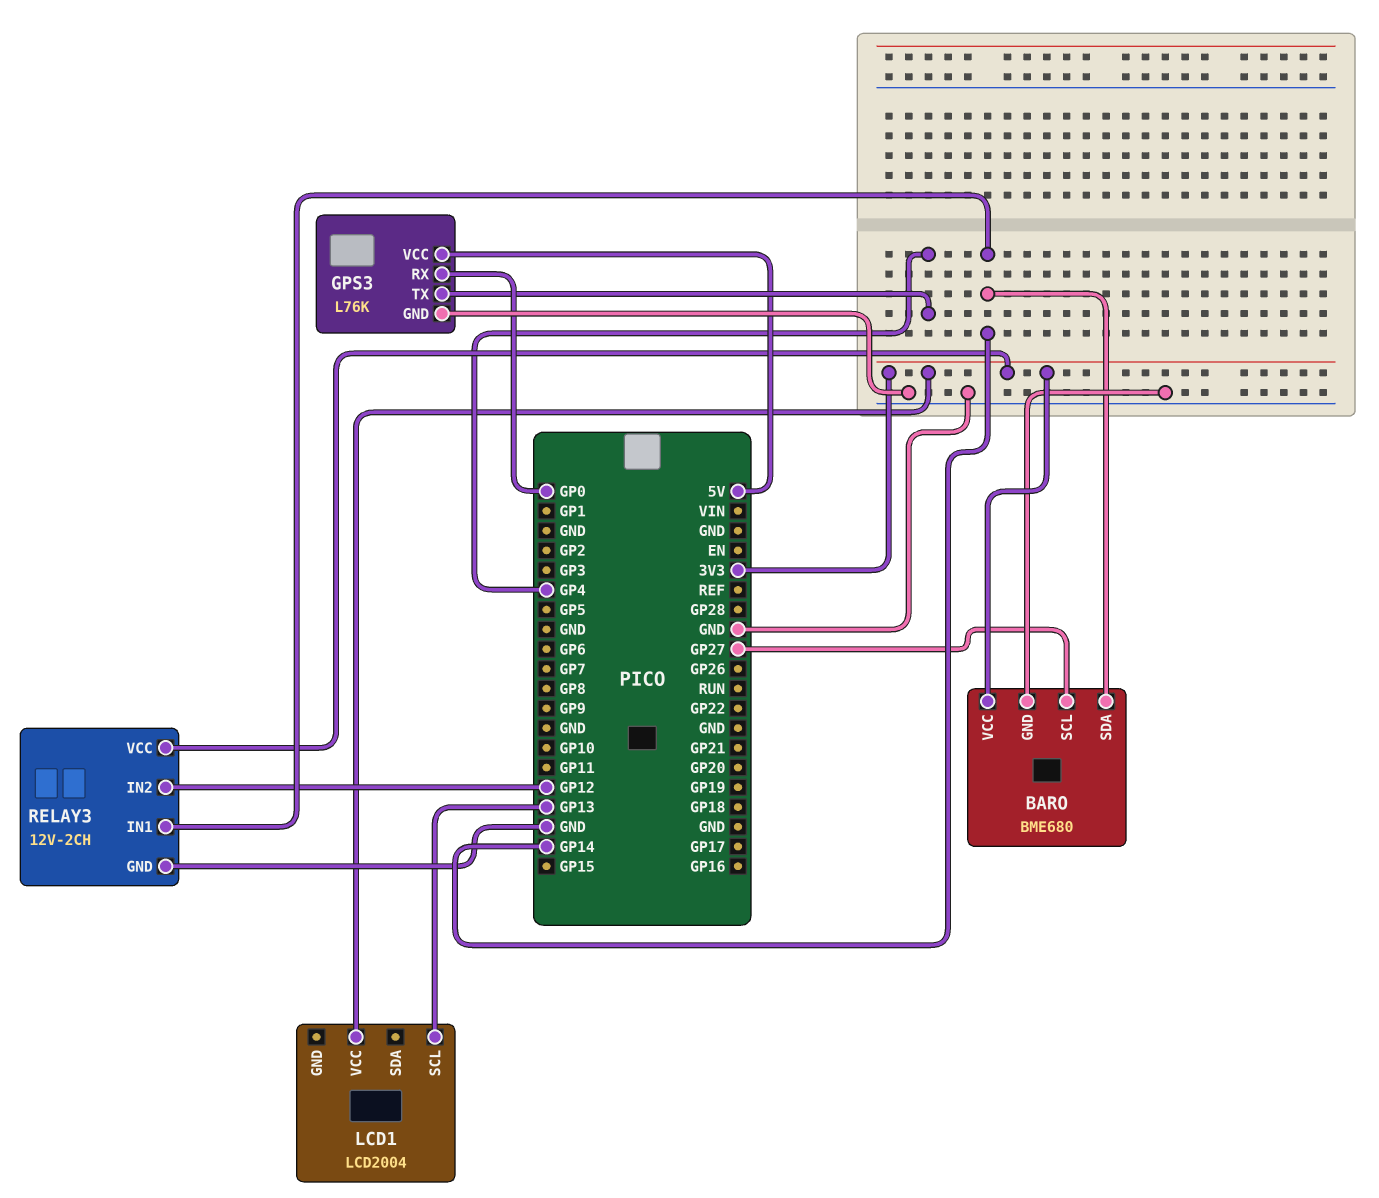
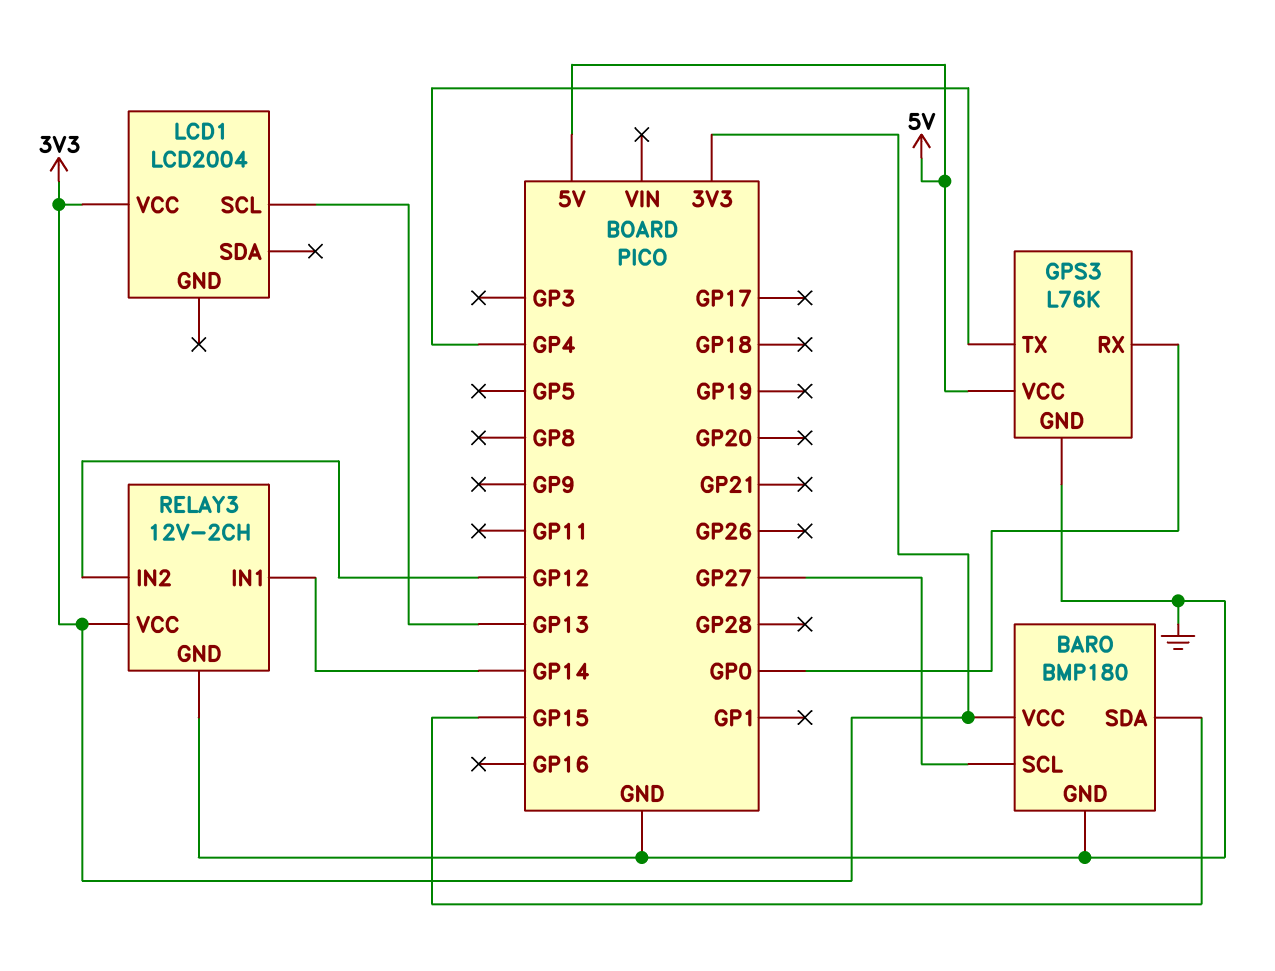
BARO: BME680 -> BMP180
BARO pin SDA: GP14 -> GP15

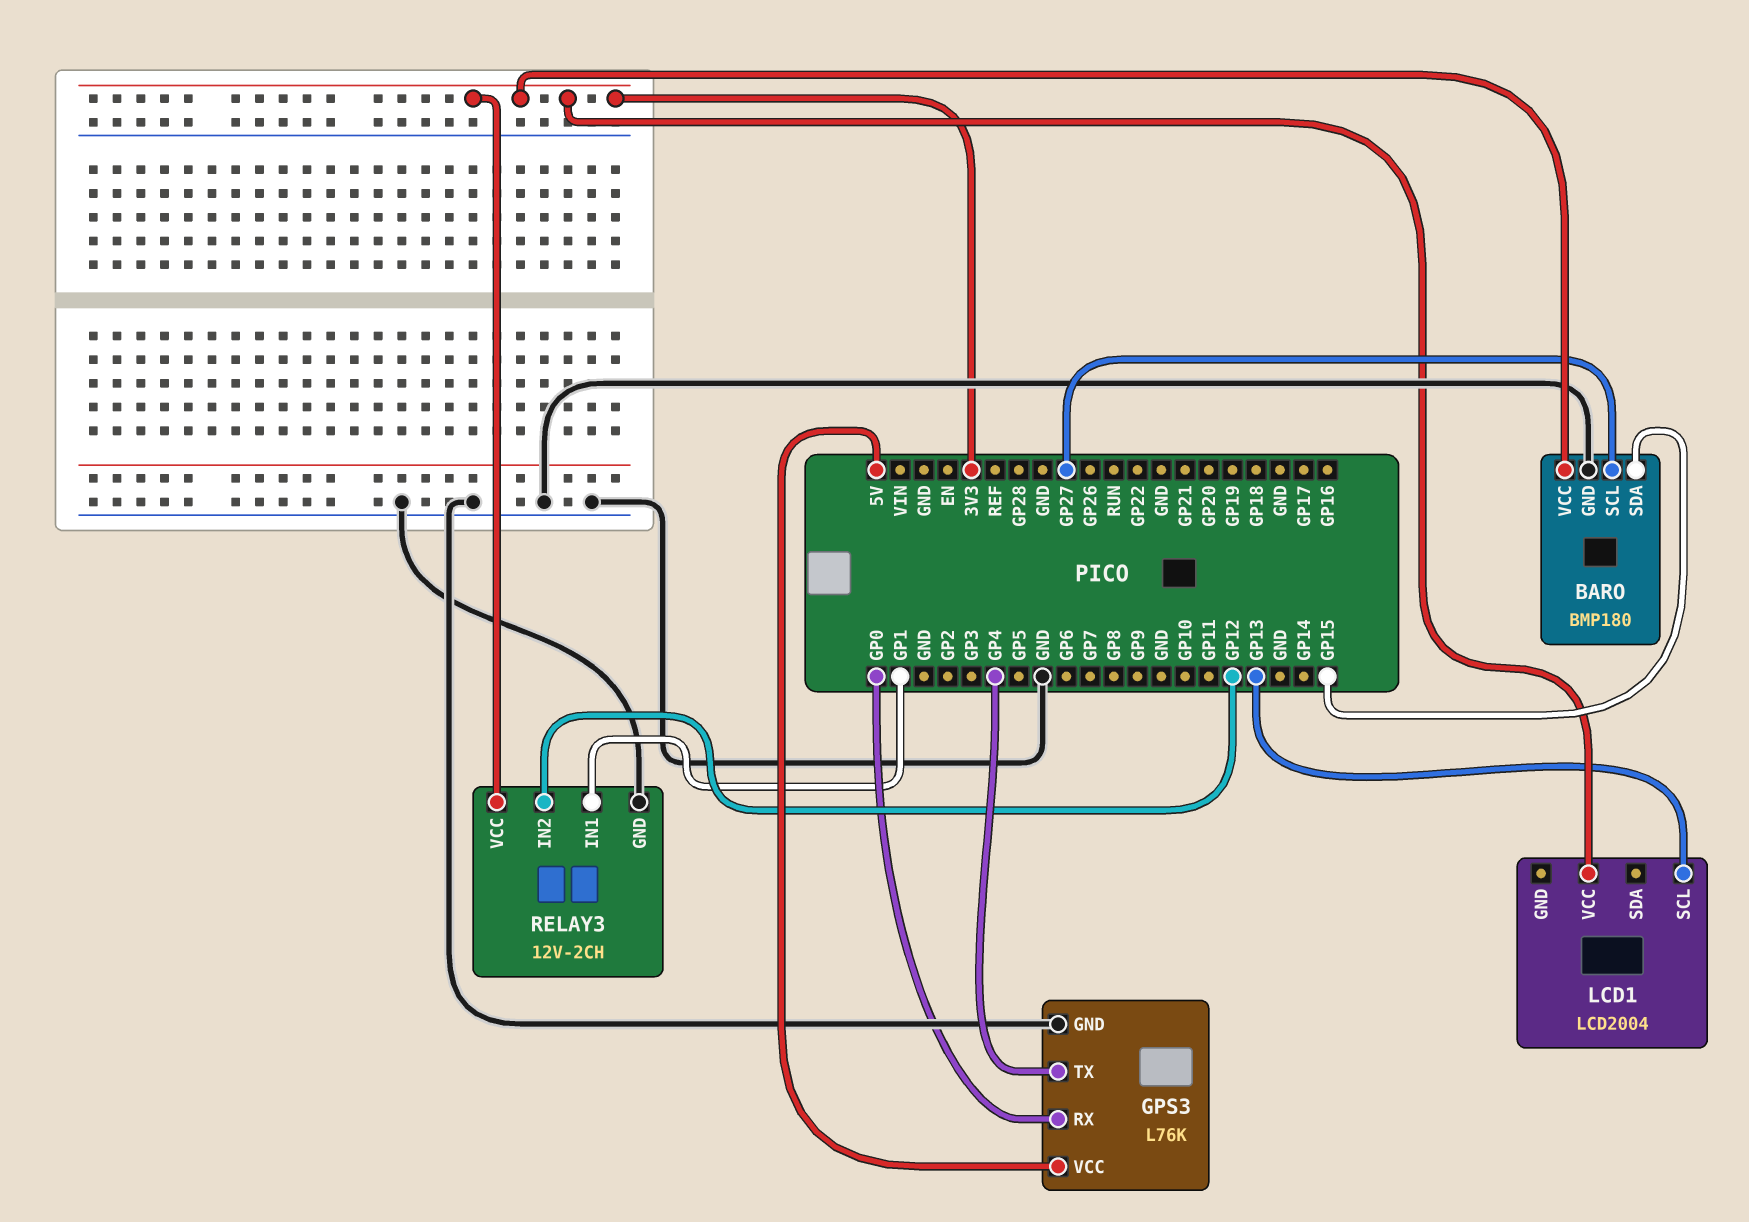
RELAY3 pin IN1: GP14 -> GP1

